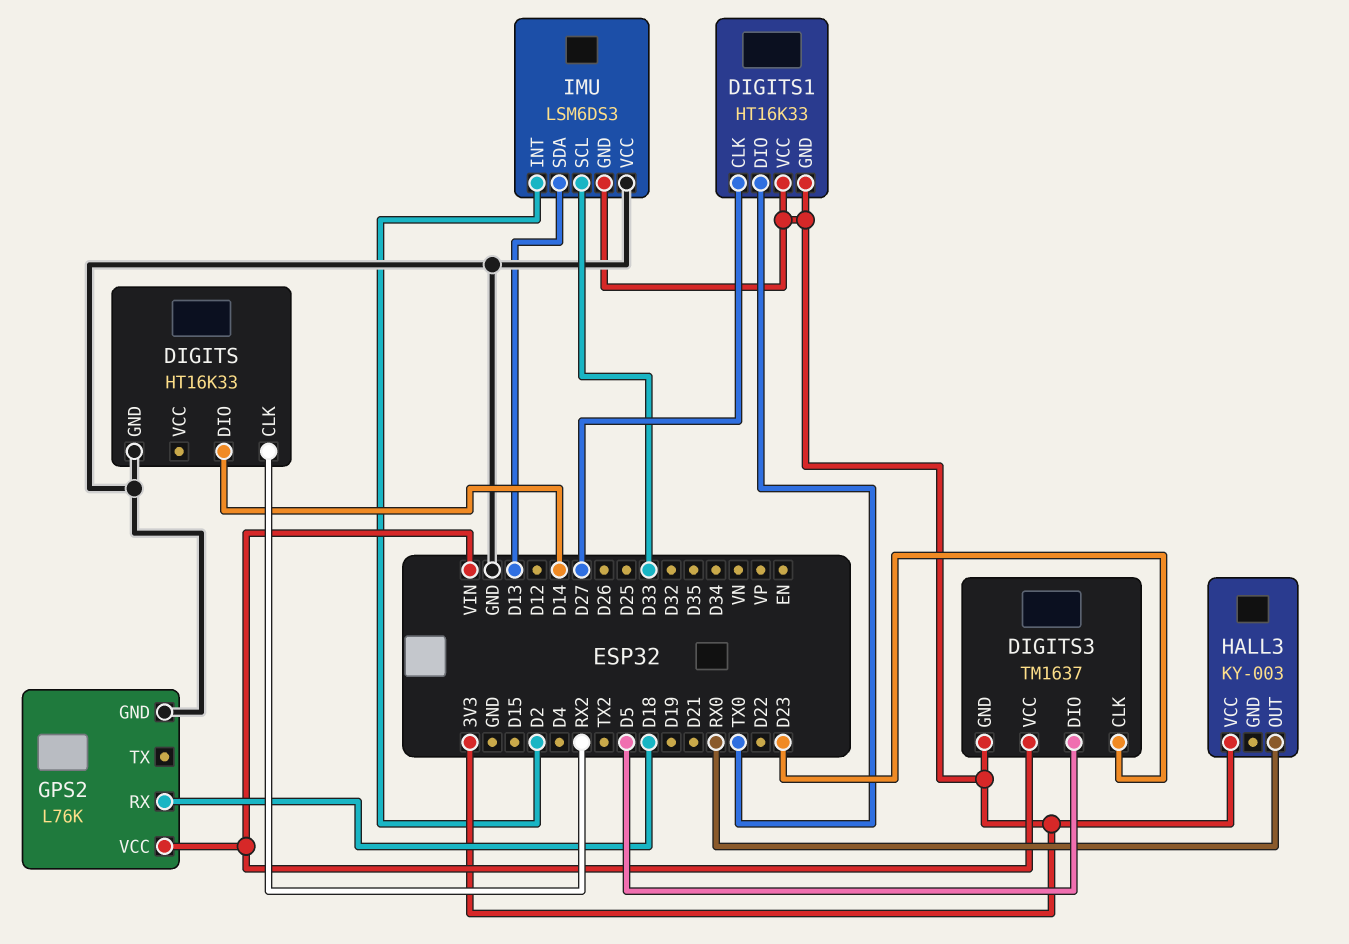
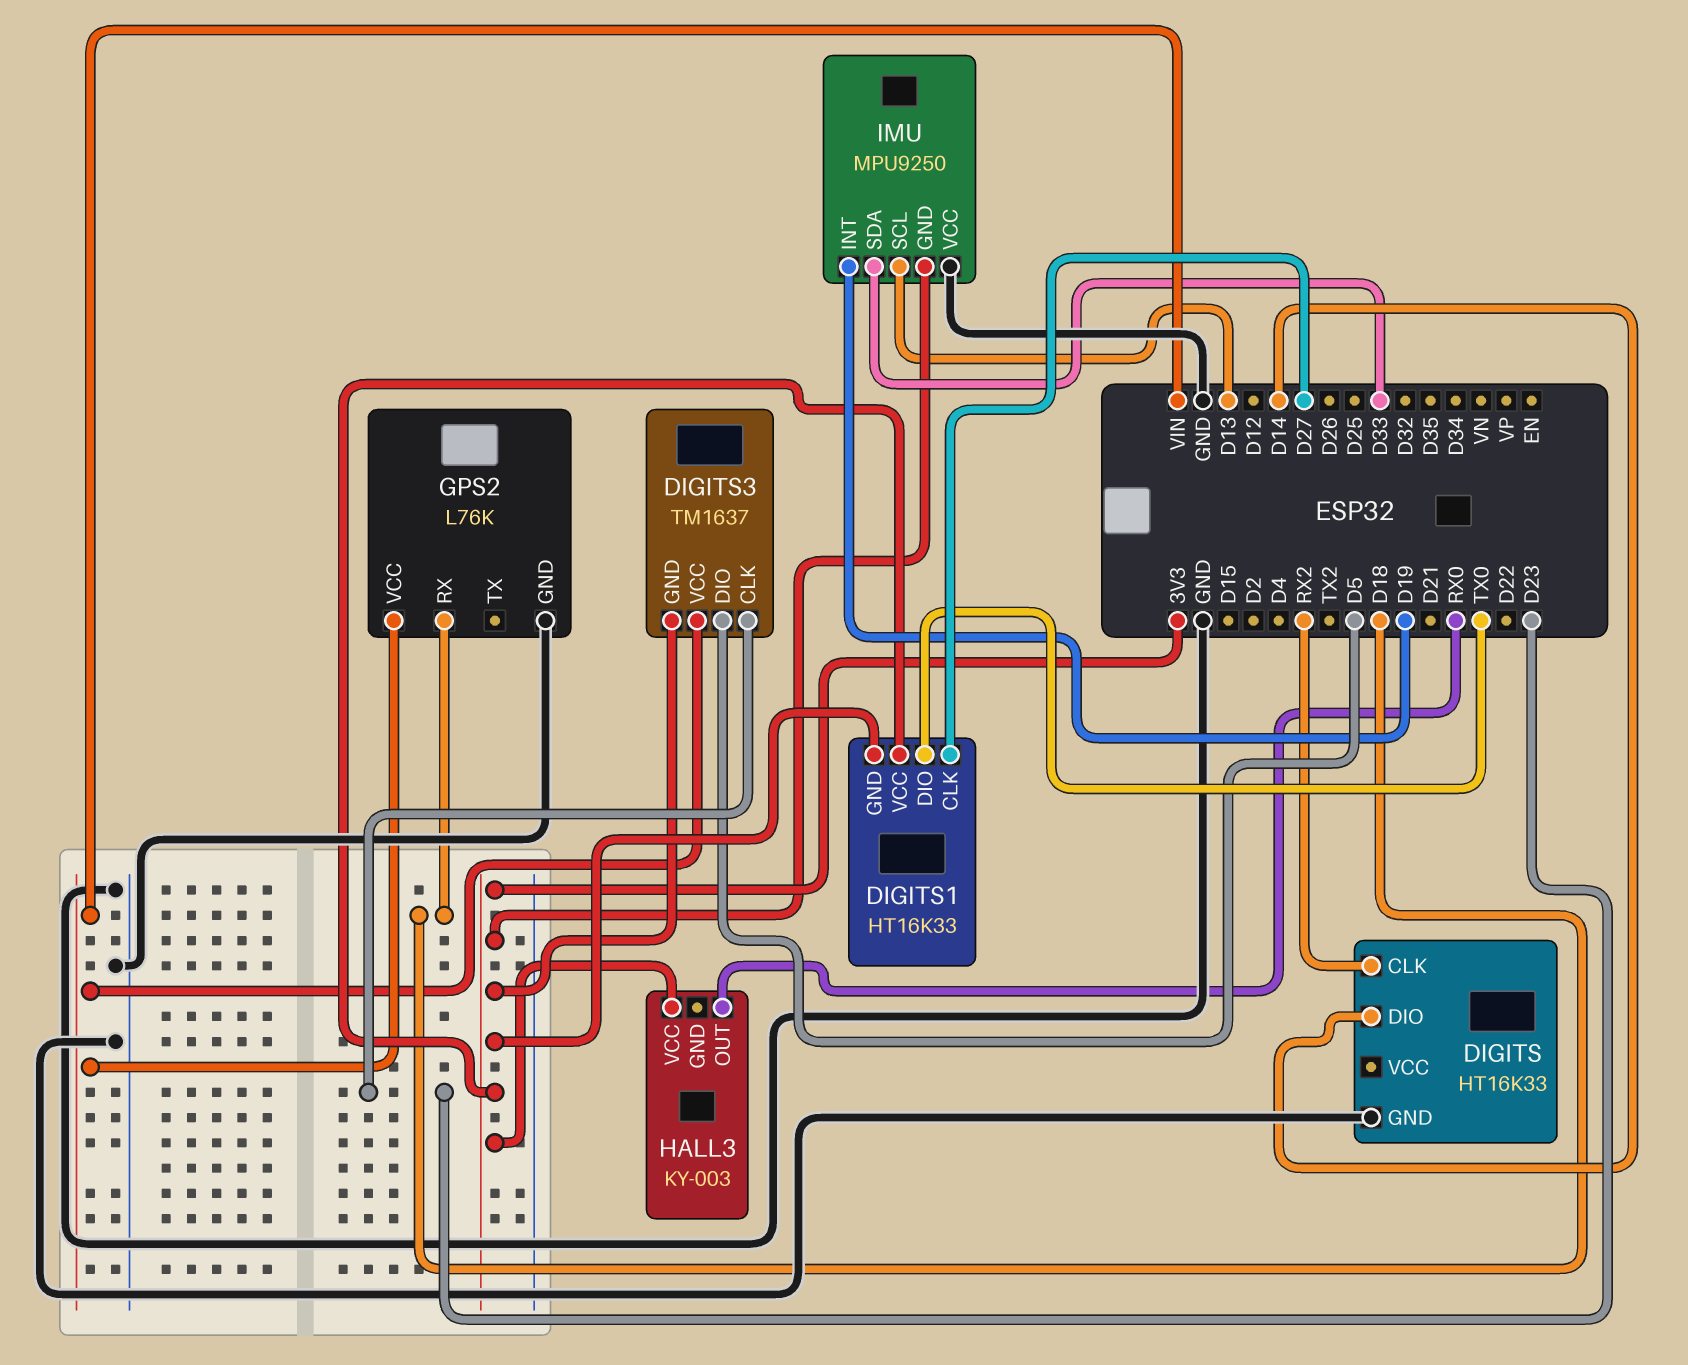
IMU: LSM6DS3 -> MPU9250
IMU pin INT: D2 -> D19
IMU pin SCL: D33 -> D13
IMU pin SDA: D13 -> D33

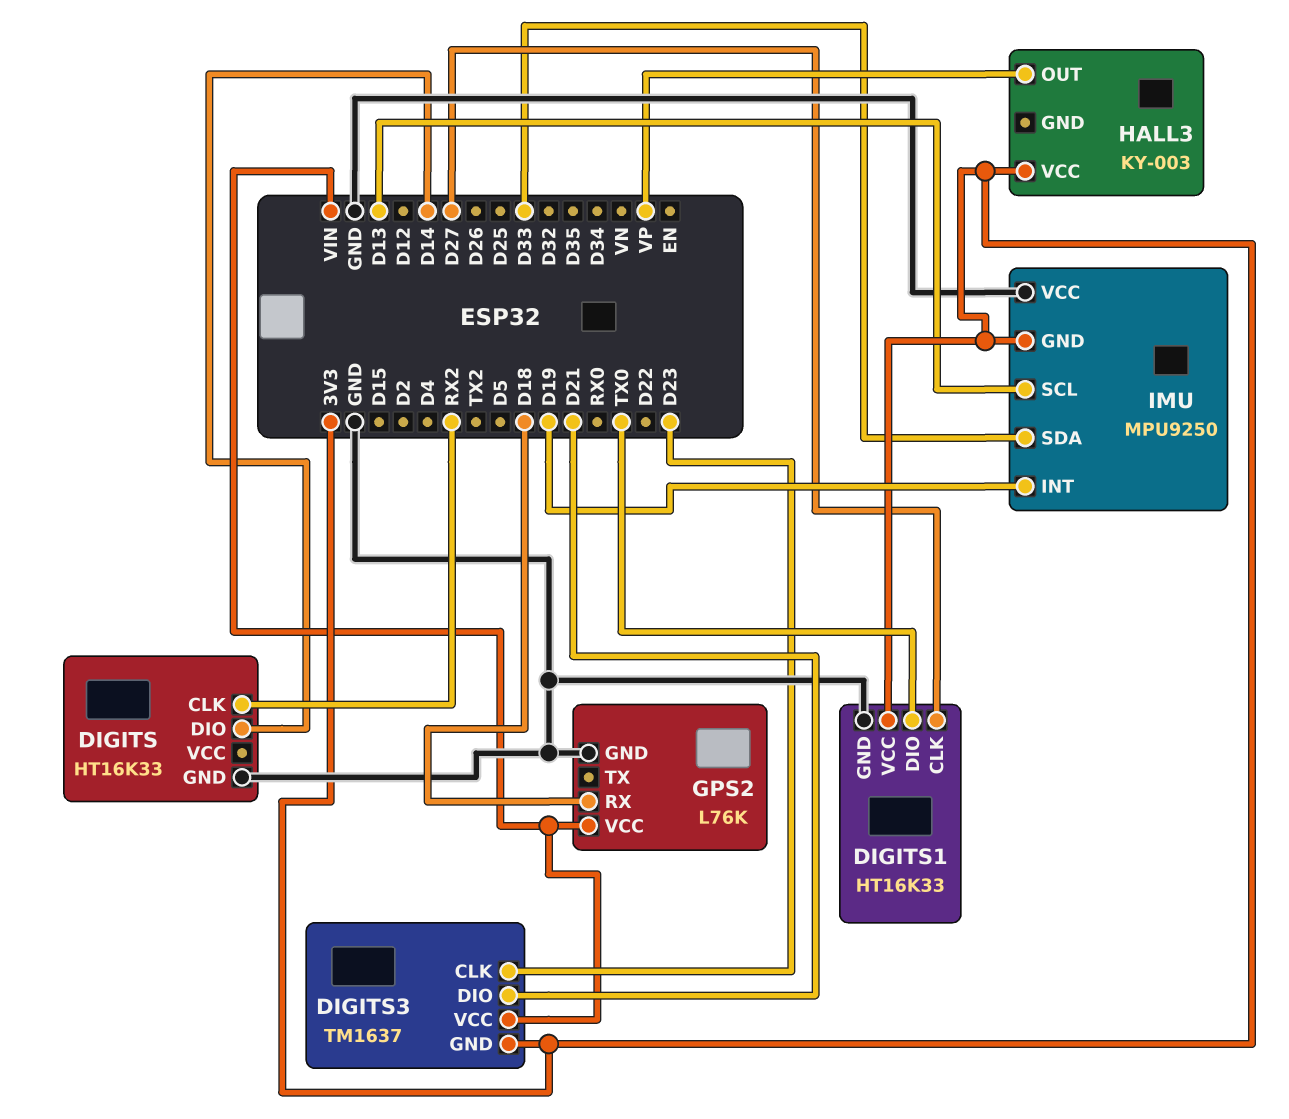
DIGITS1 pin GND: 3V3 -> GND
DIGITS3 pin DIO: D5 -> D21
HALL3 pin OUT: RX0 -> VP

